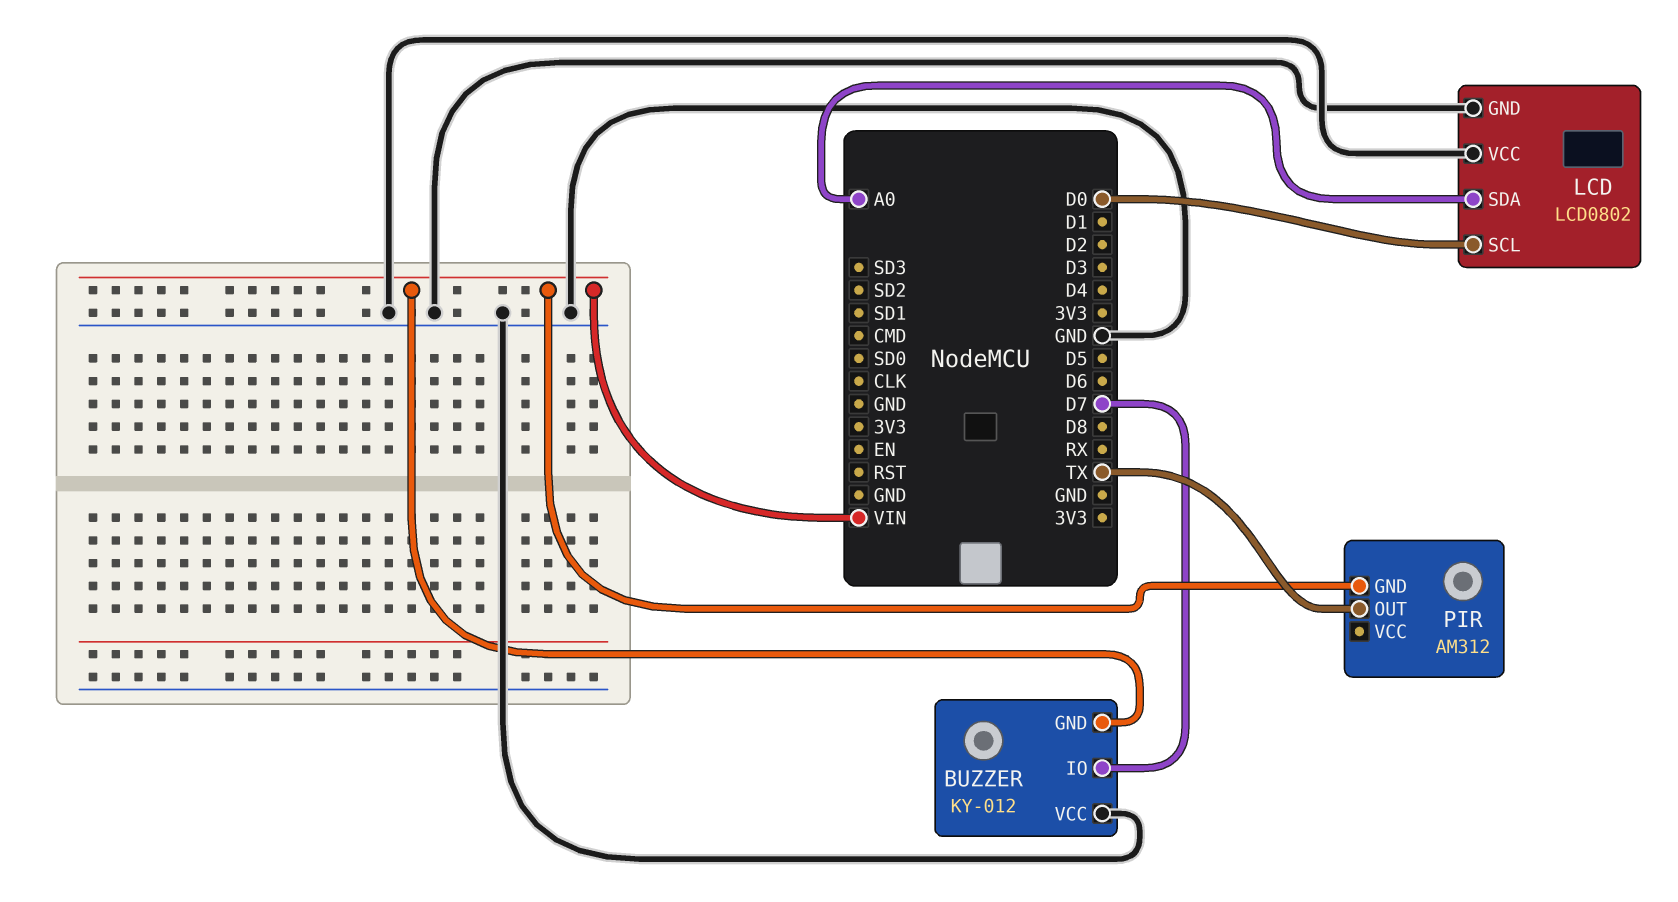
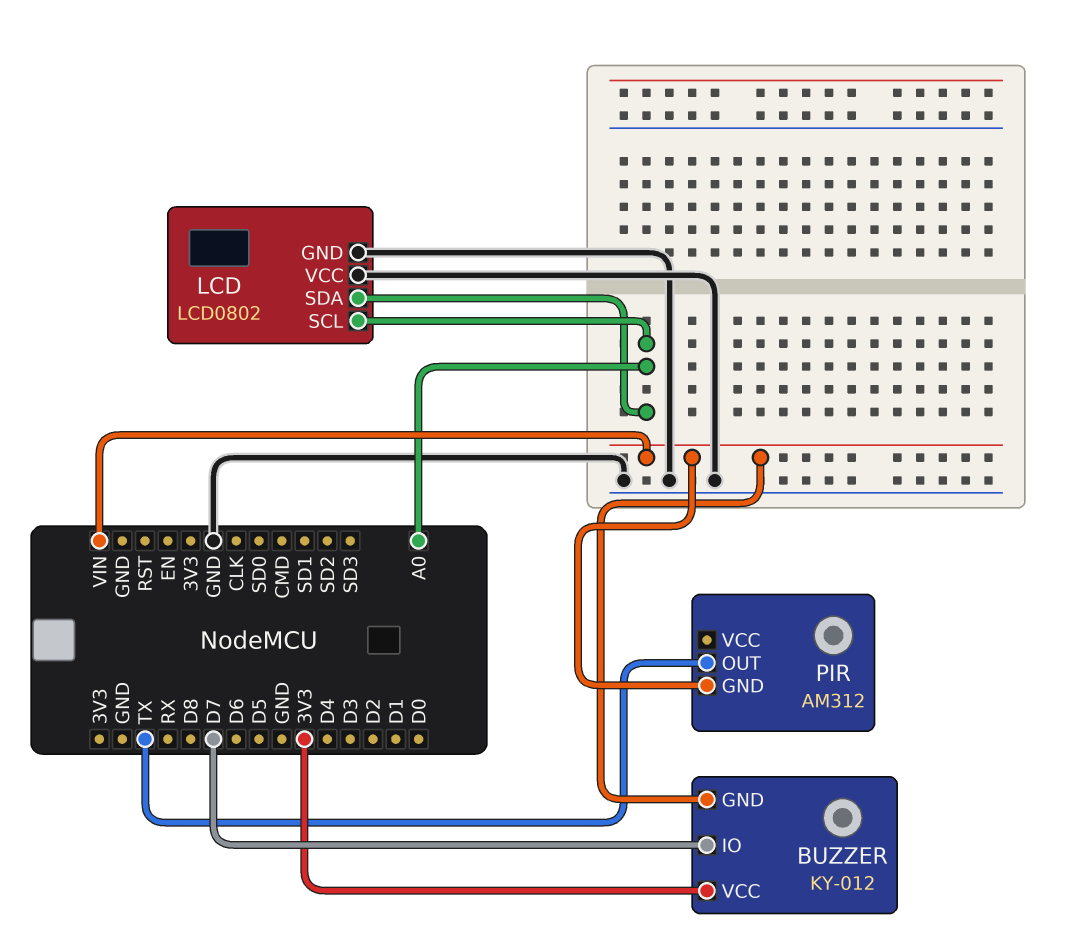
BUZZER pin VCC: GND -> 3V3
LCD pin SCL: D0 -> A0

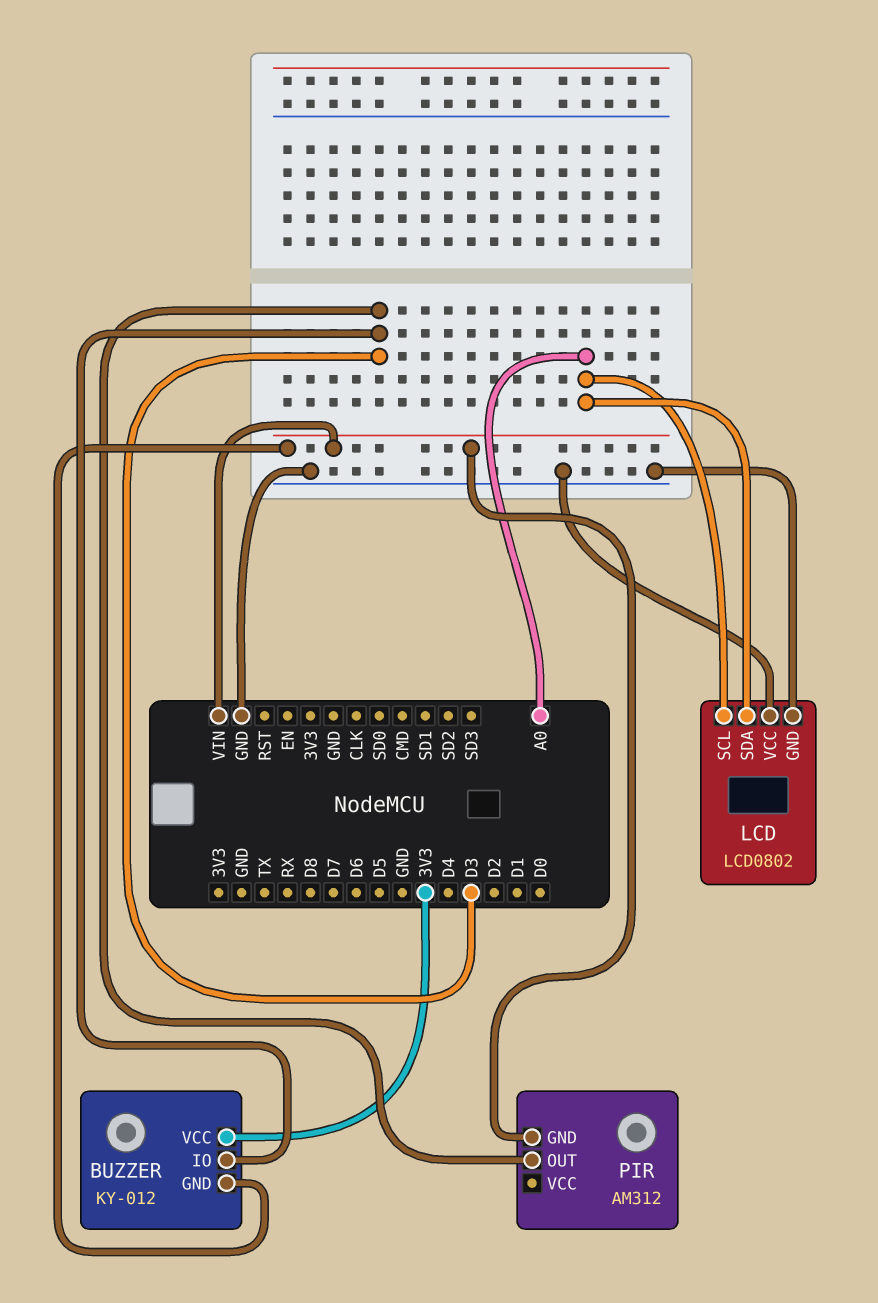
BUZZER pin IO: D7 -> D3
PIR pin OUT: TX -> D3

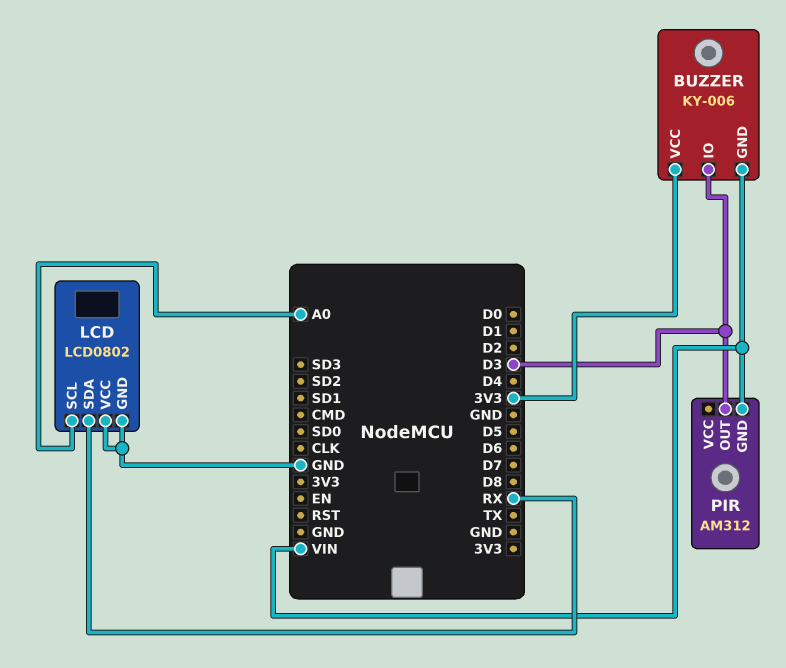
BUZZER: KY-012 -> KY-006
LCD pin SDA: A0 -> RX

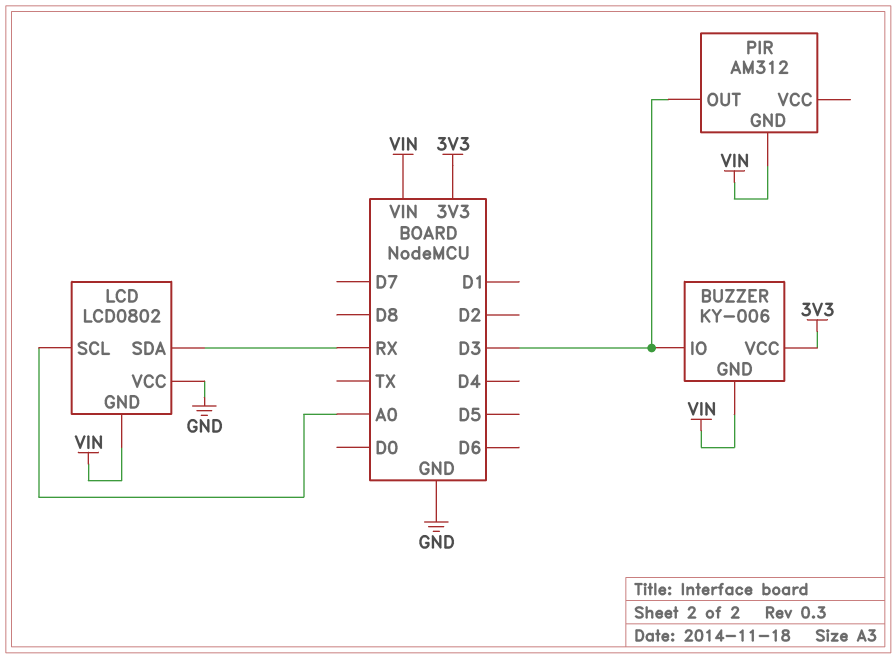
LCD pin GND: GND -> VIN

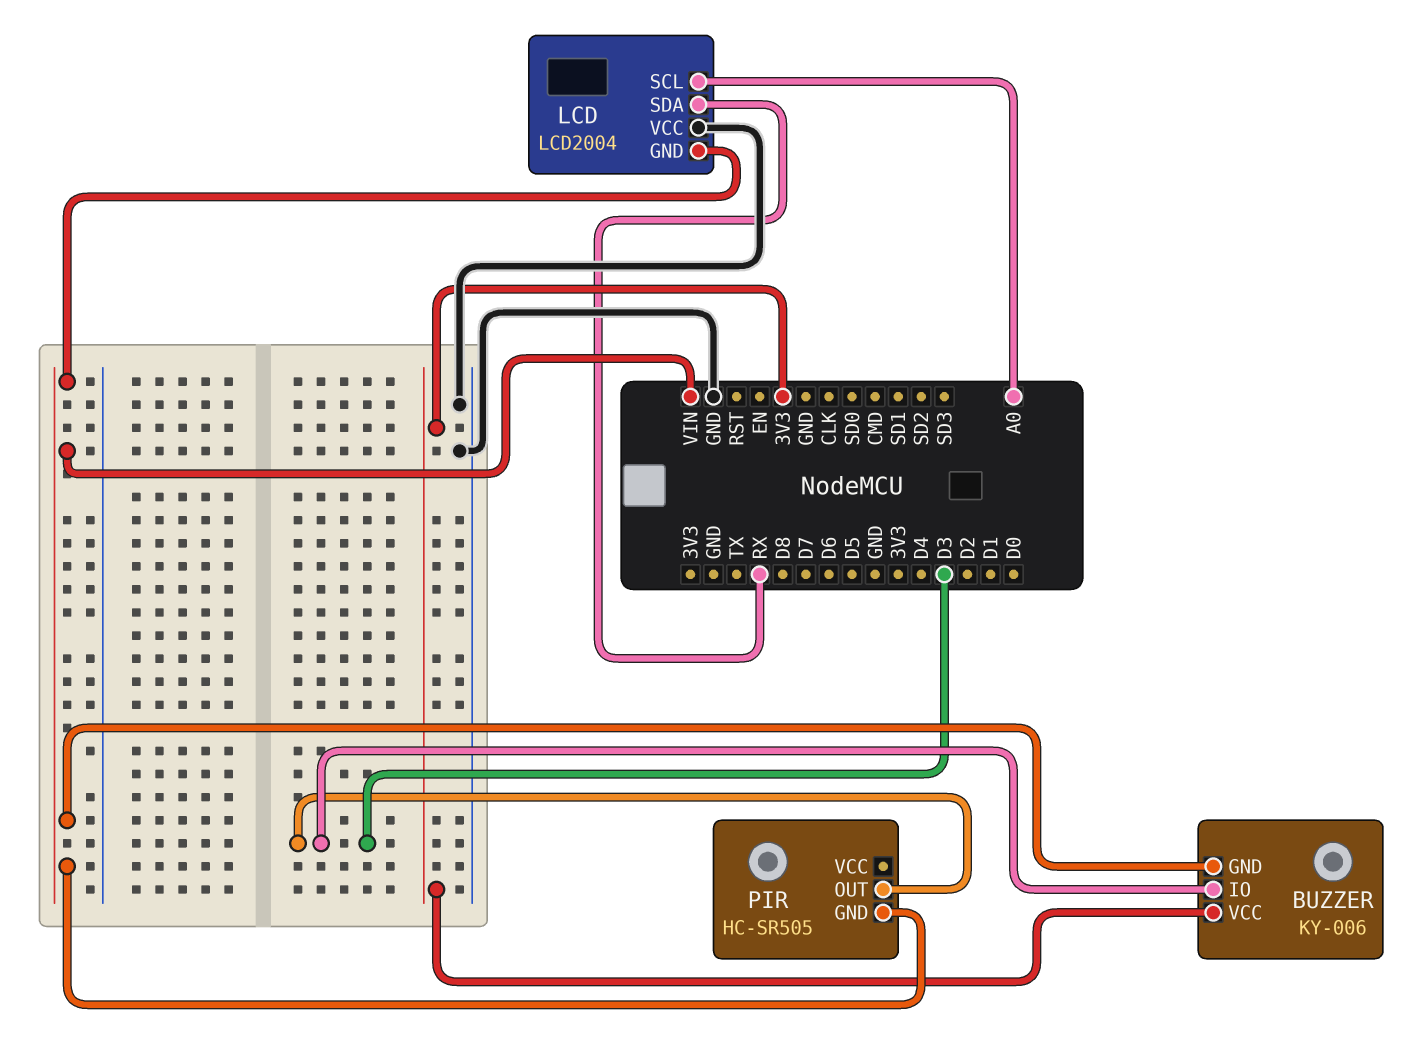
LCD: LCD0802 -> LCD2004
PIR: AM312 -> HC-SR505

